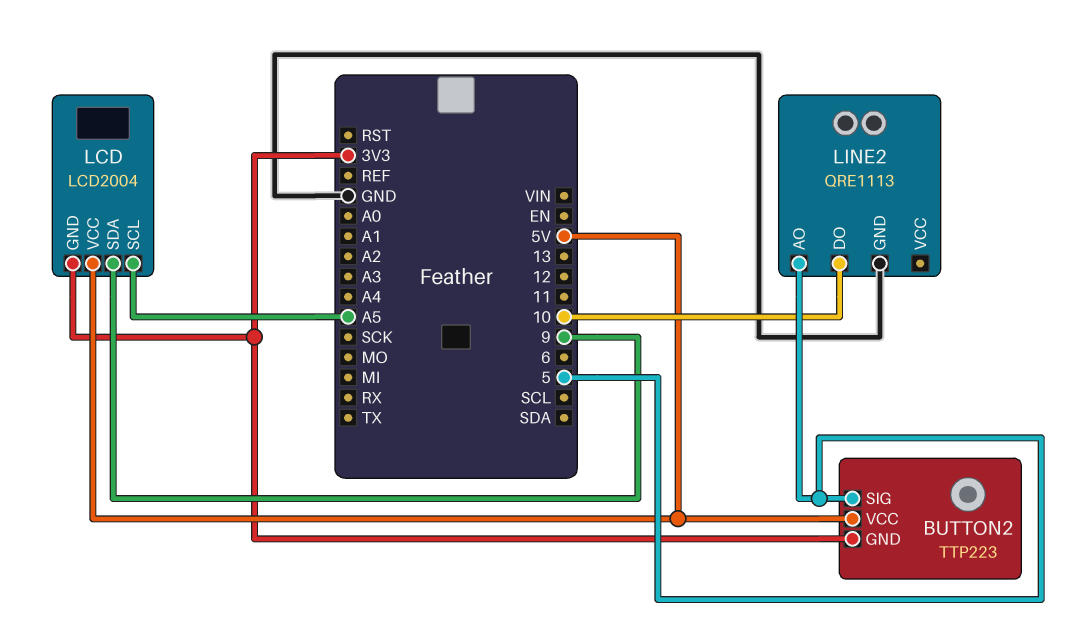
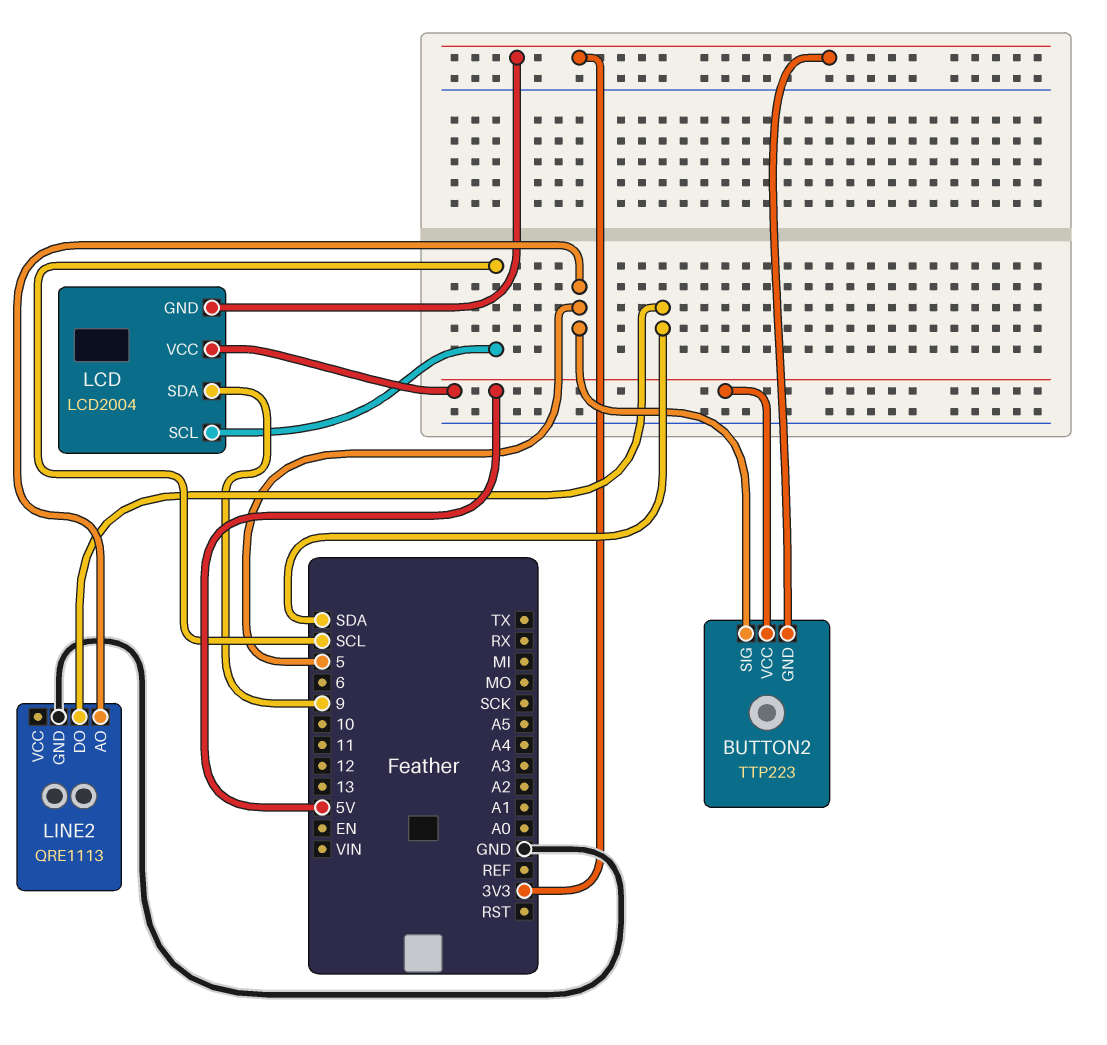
LCD pin SCL: A5 -> SCL
LINE2 pin DO: 10 -> SDA

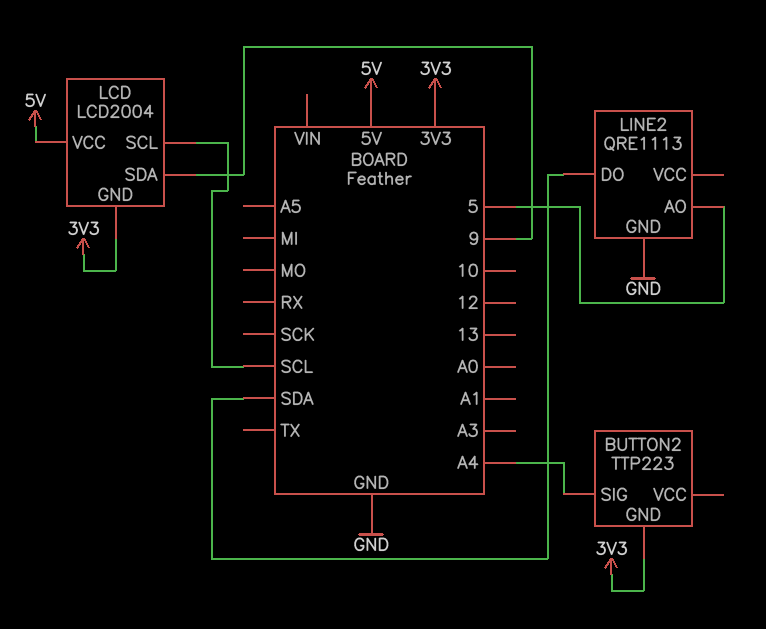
BUTTON2 pin SIG: 5 -> A4
BUTTON2 pin VCC: 5V -> none

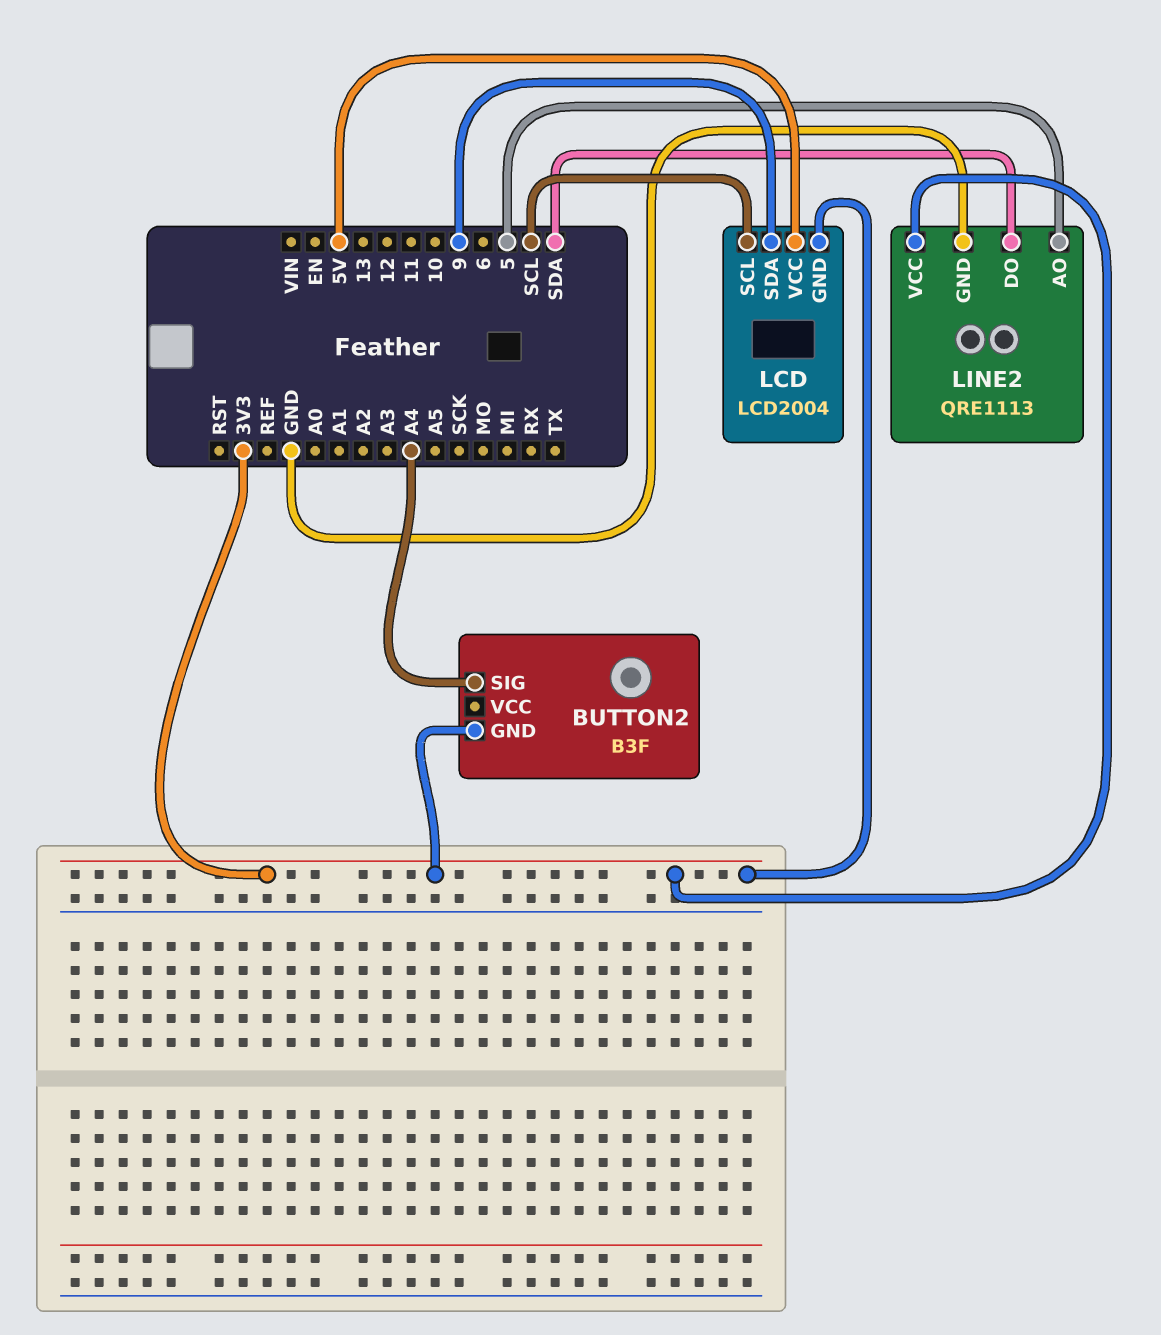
BUTTON2: TTP223 -> B3F
LINE2 pin VCC: none -> 3V3

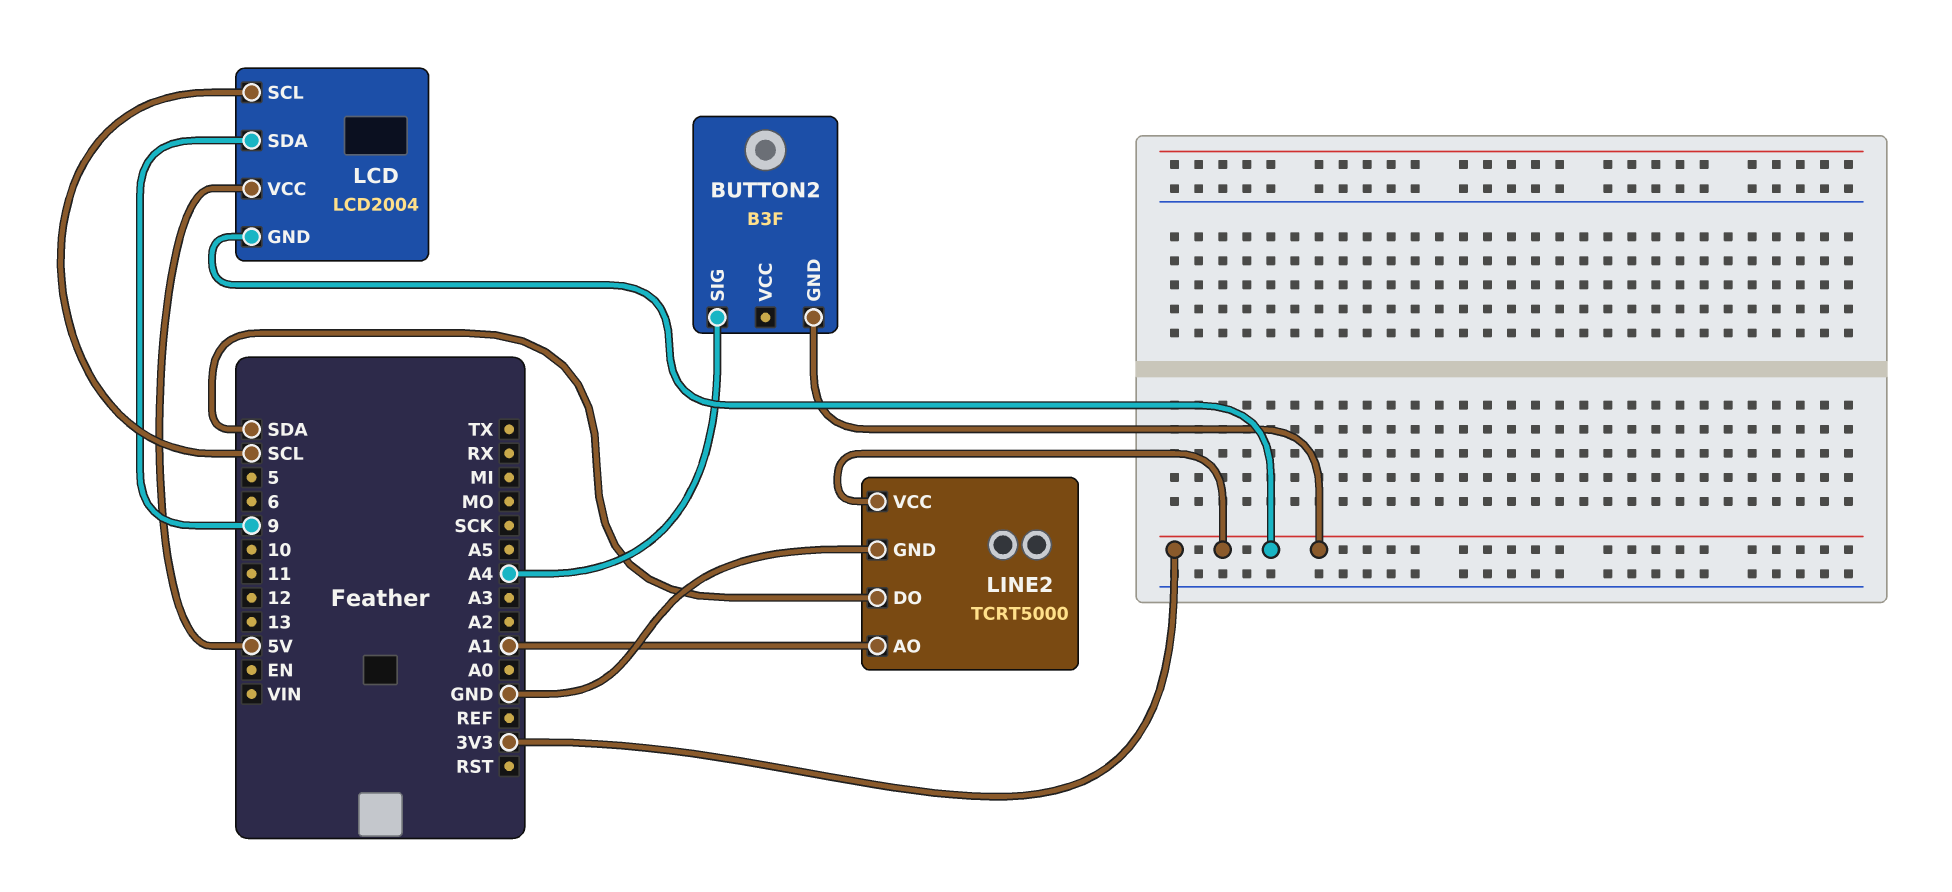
LINE2: QRE1113 -> TCRT5000
LINE2 pin AO: 5 -> A1

